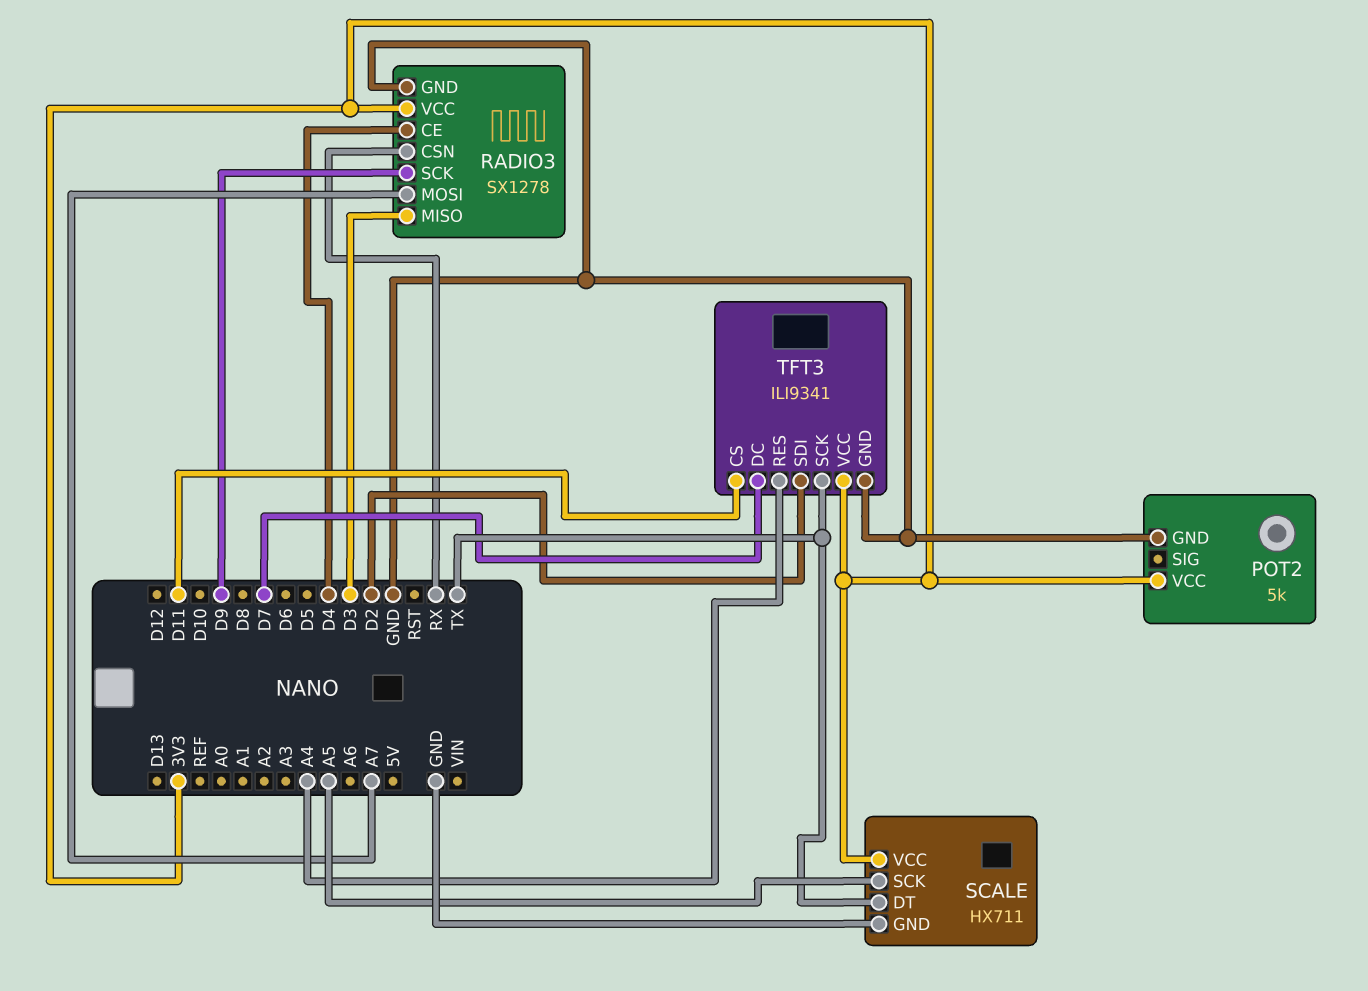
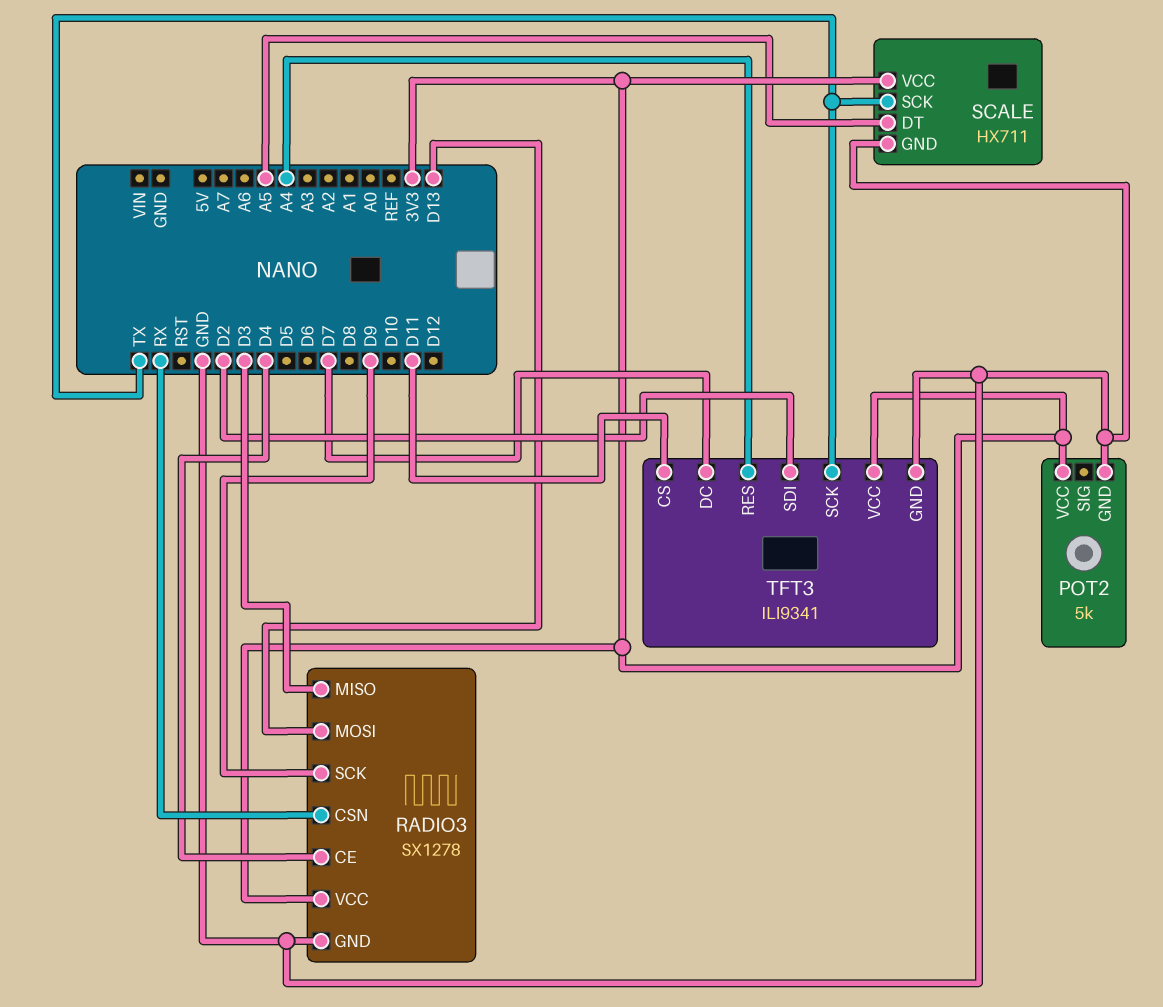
RADIO3 pin MOSI: A7 -> D13
SCALE pin DT: TX -> A5
SCALE pin SCK: A5 -> TX

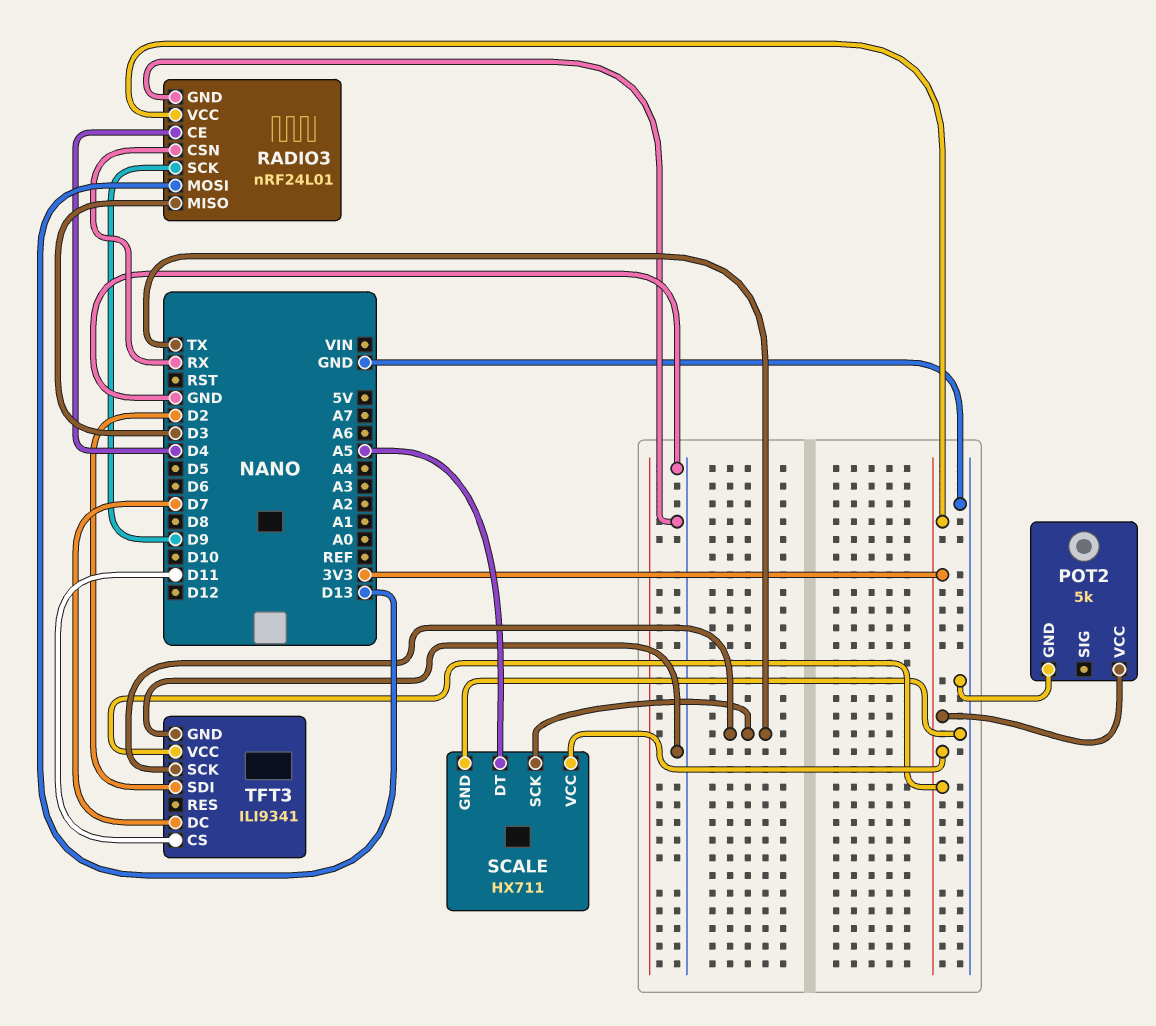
RADIO3: SX1278 -> nRF24L01
TFT3 pin RES: A4 -> none

